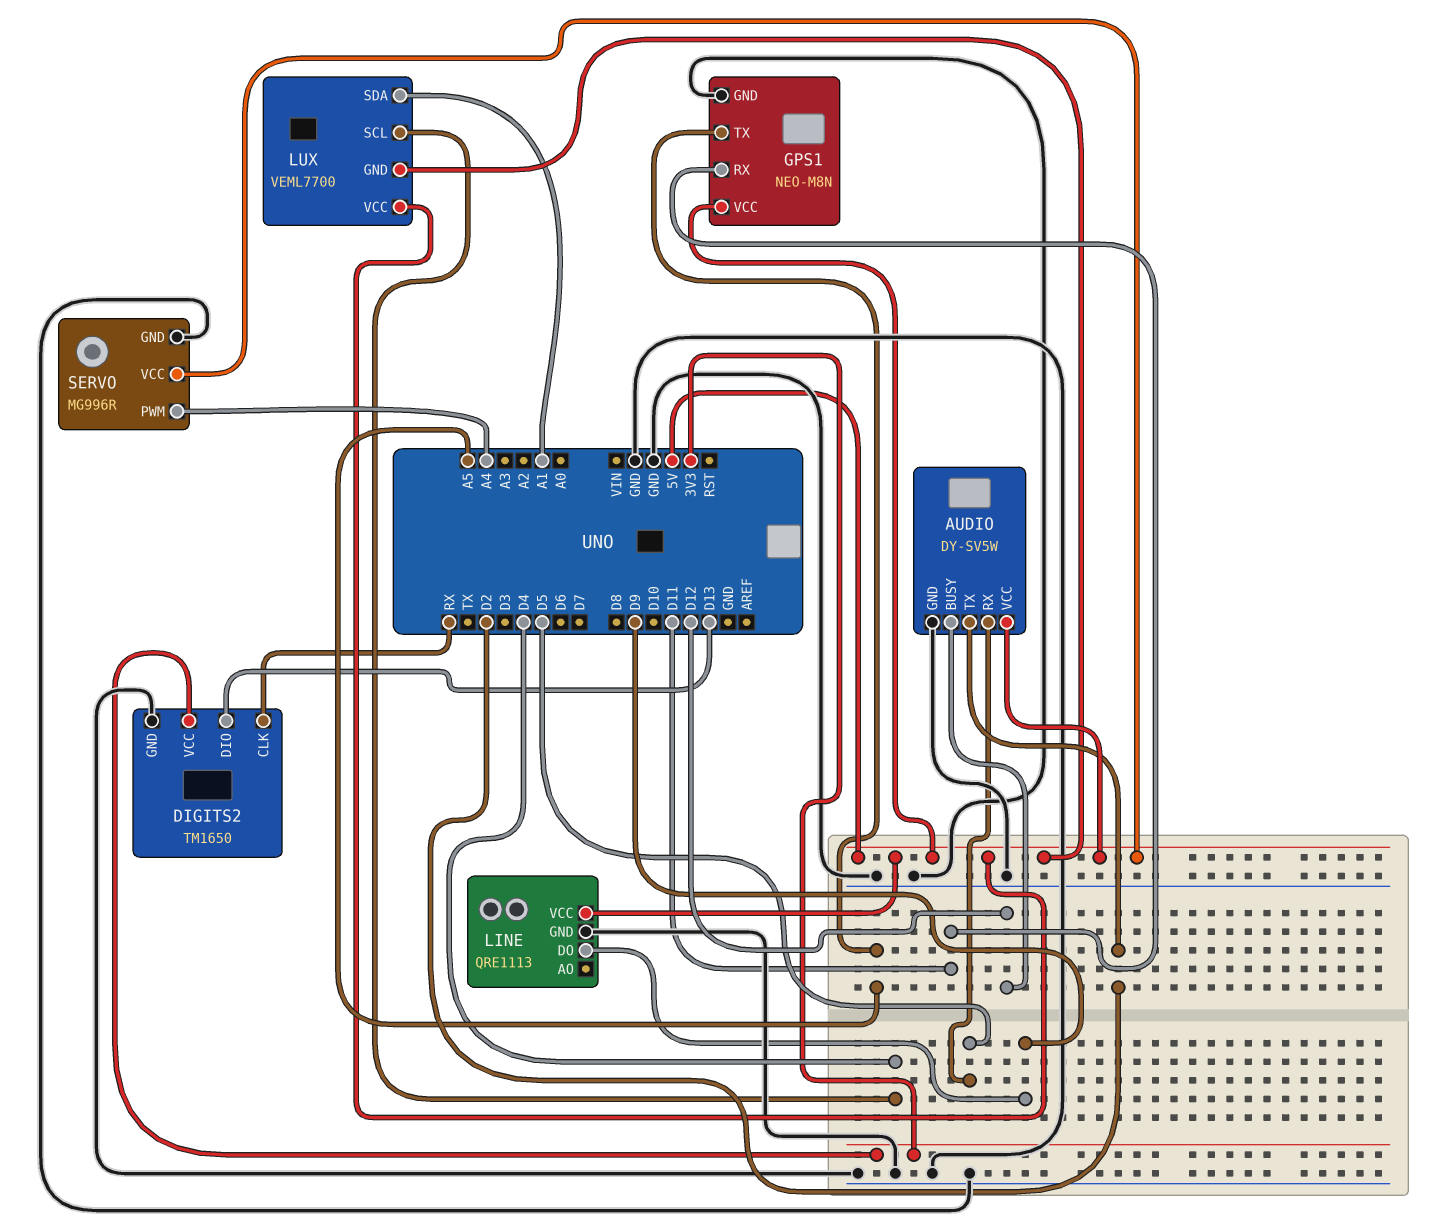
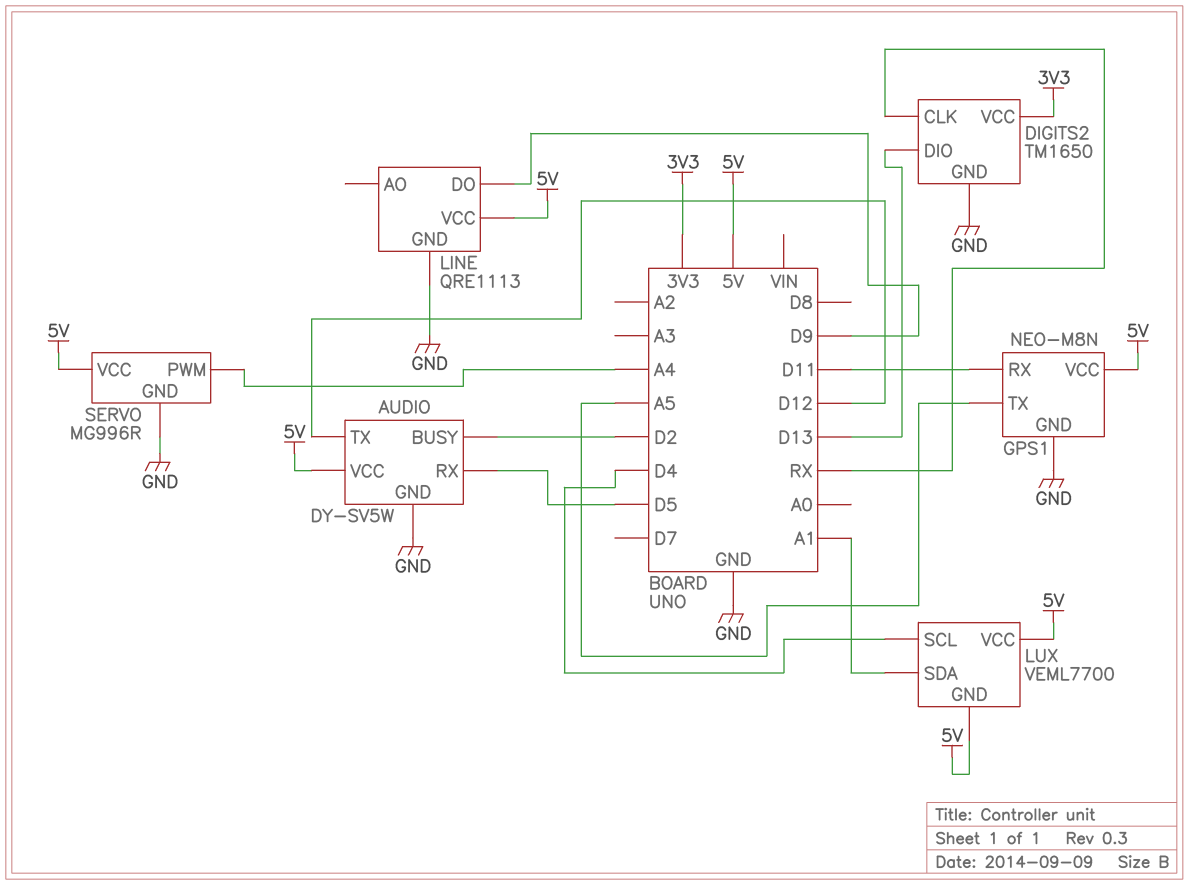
AUDIO pin BUSY: D12 -> D2
AUDIO pin TX: D2 -> D12

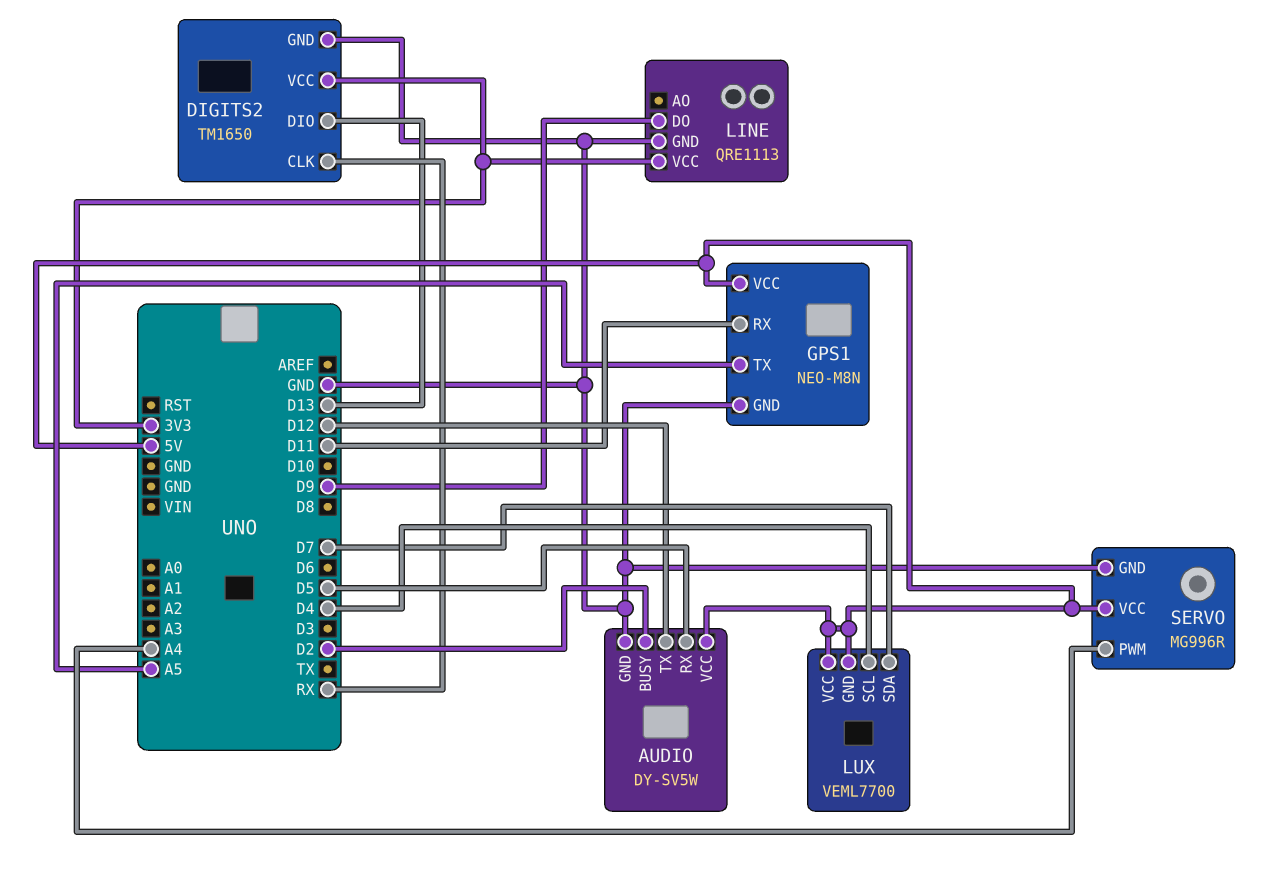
LINE pin VCC: 5V -> 3V3
LUX pin SDA: A1 -> D7

